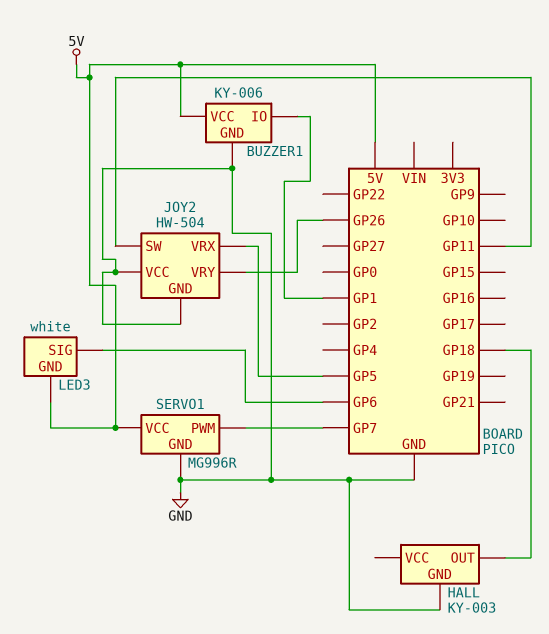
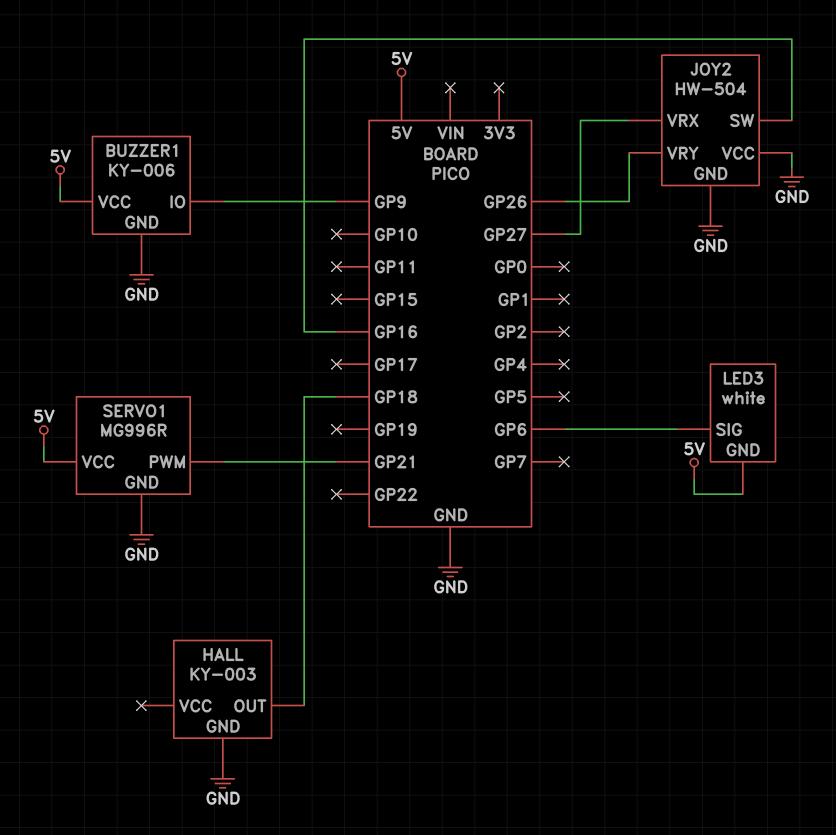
BUZZER1 pin IO: GP1 -> GP9
JOY2 pin SW: GP11 -> GP16
JOY2 pin VRX: GP5 -> GP27
SERVO1 pin PWM: GP7 -> GP21

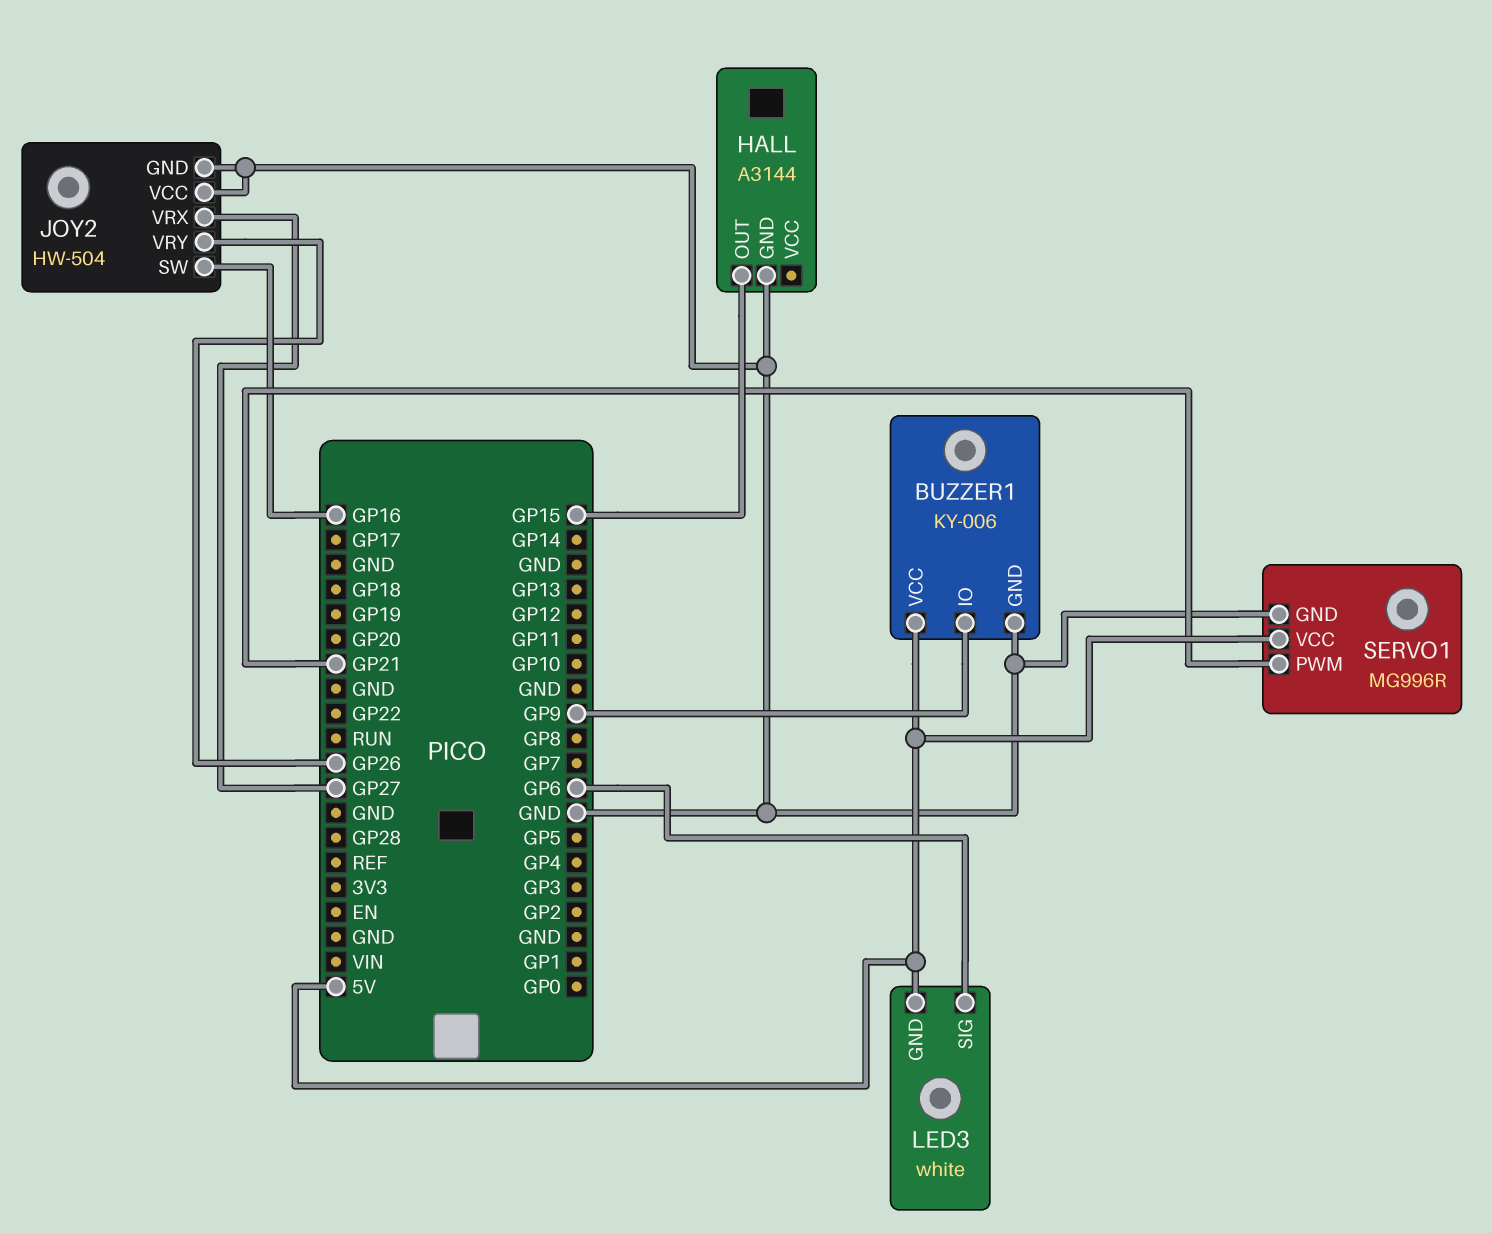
HALL: KY-003 -> A3144
HALL pin OUT: GP18 -> GP15

